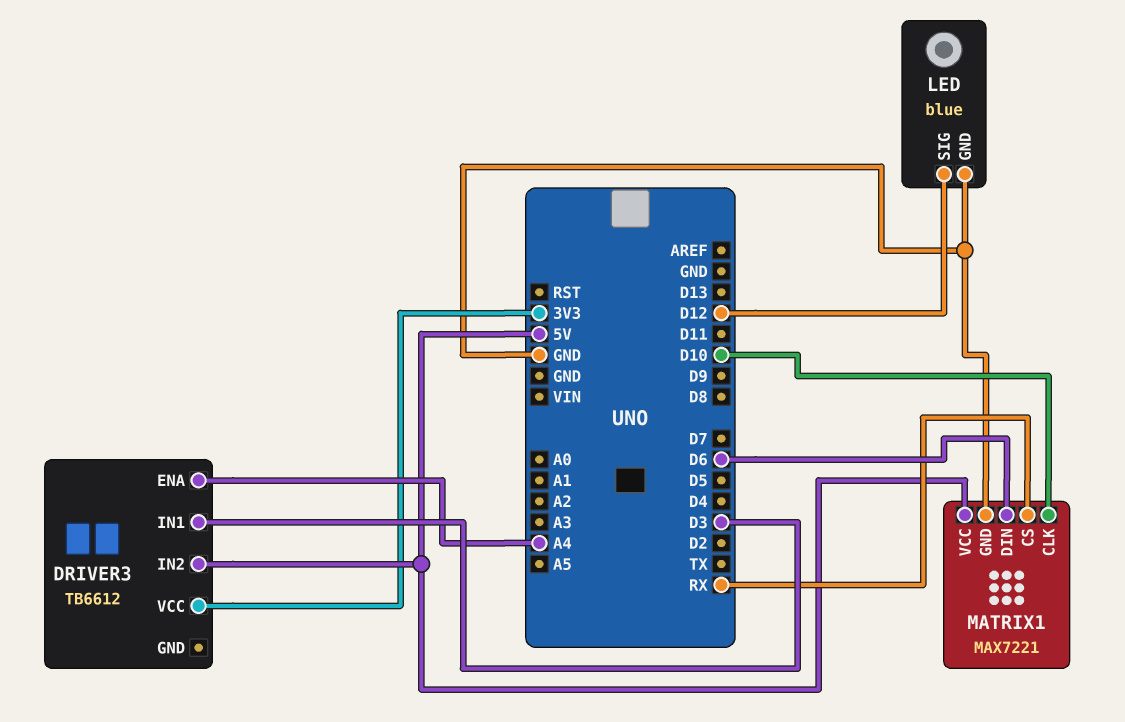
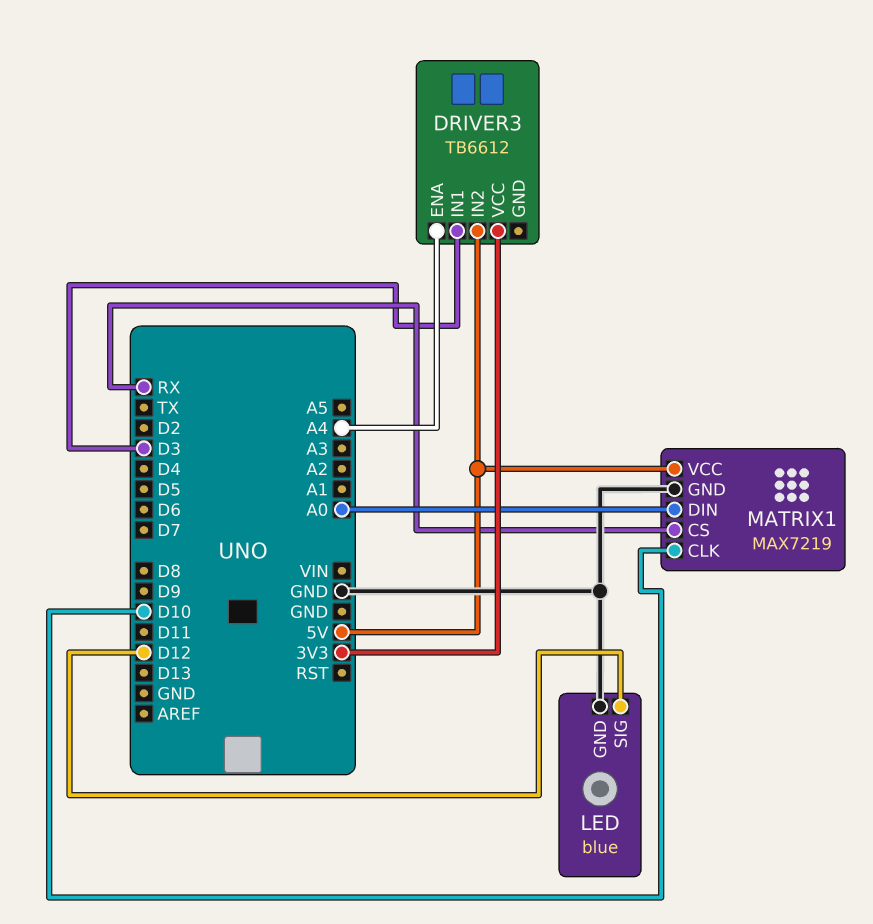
MATRIX1: MAX7221 -> MAX7219
MATRIX1 pin DIN: D6 -> A0

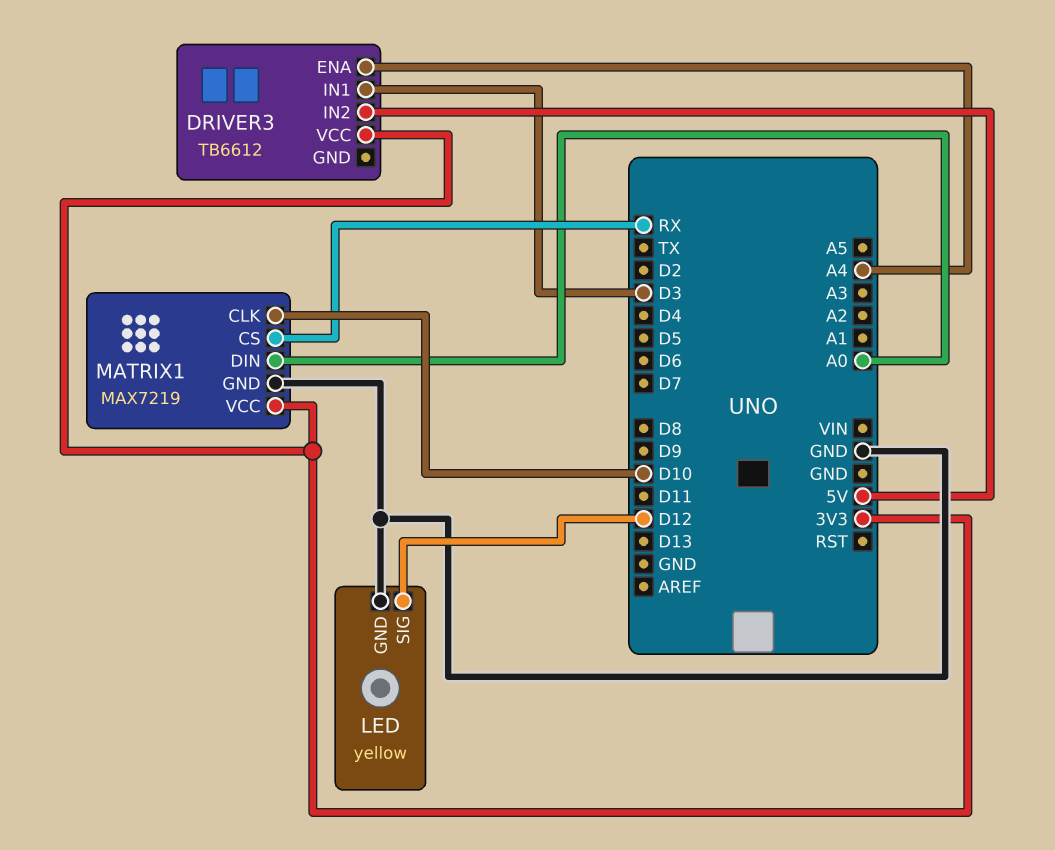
LED: blue -> yellow
MATRIX1 pin VCC: 5V -> 3V3

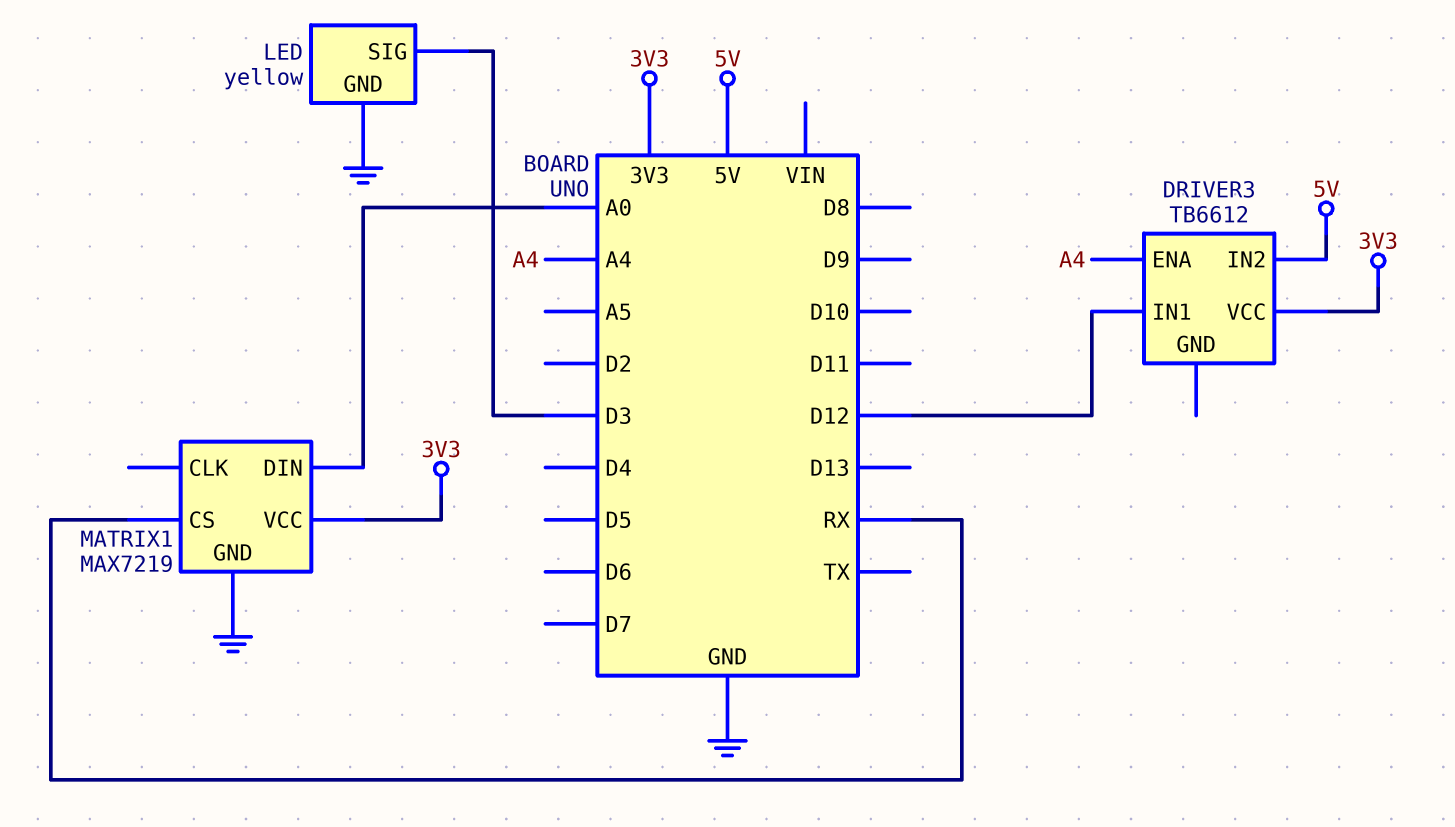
DRIVER3 pin IN1: D3 -> D12
LED pin SIG: D12 -> D3
MATRIX1 pin CLK: D10 -> none

